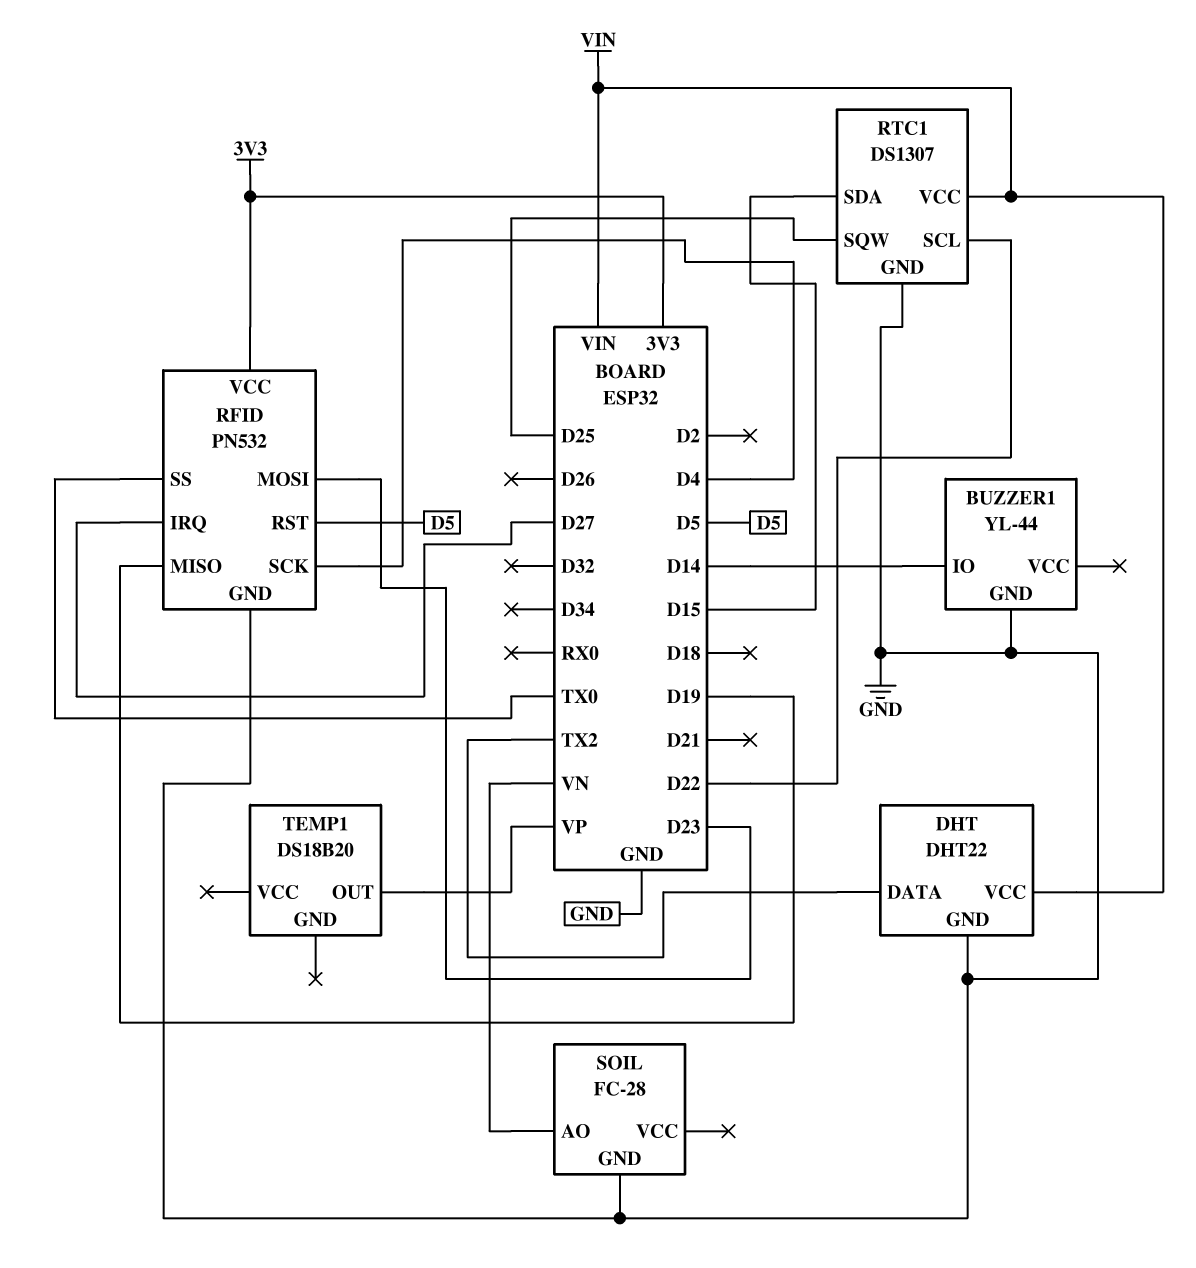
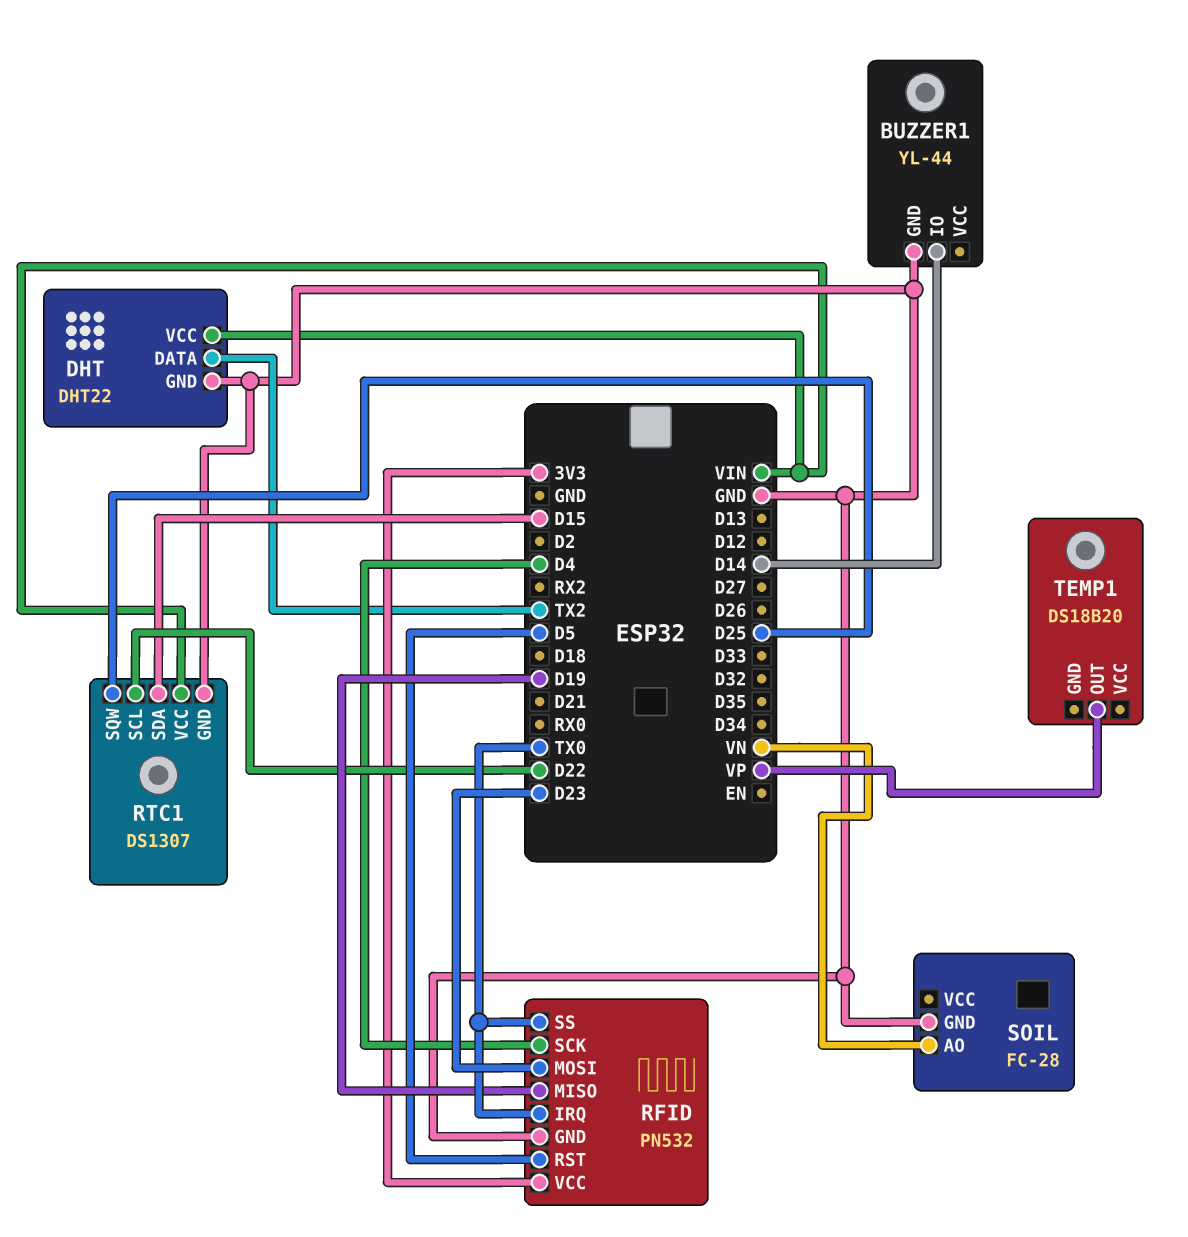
RFID pin IRQ: D27 -> TX0

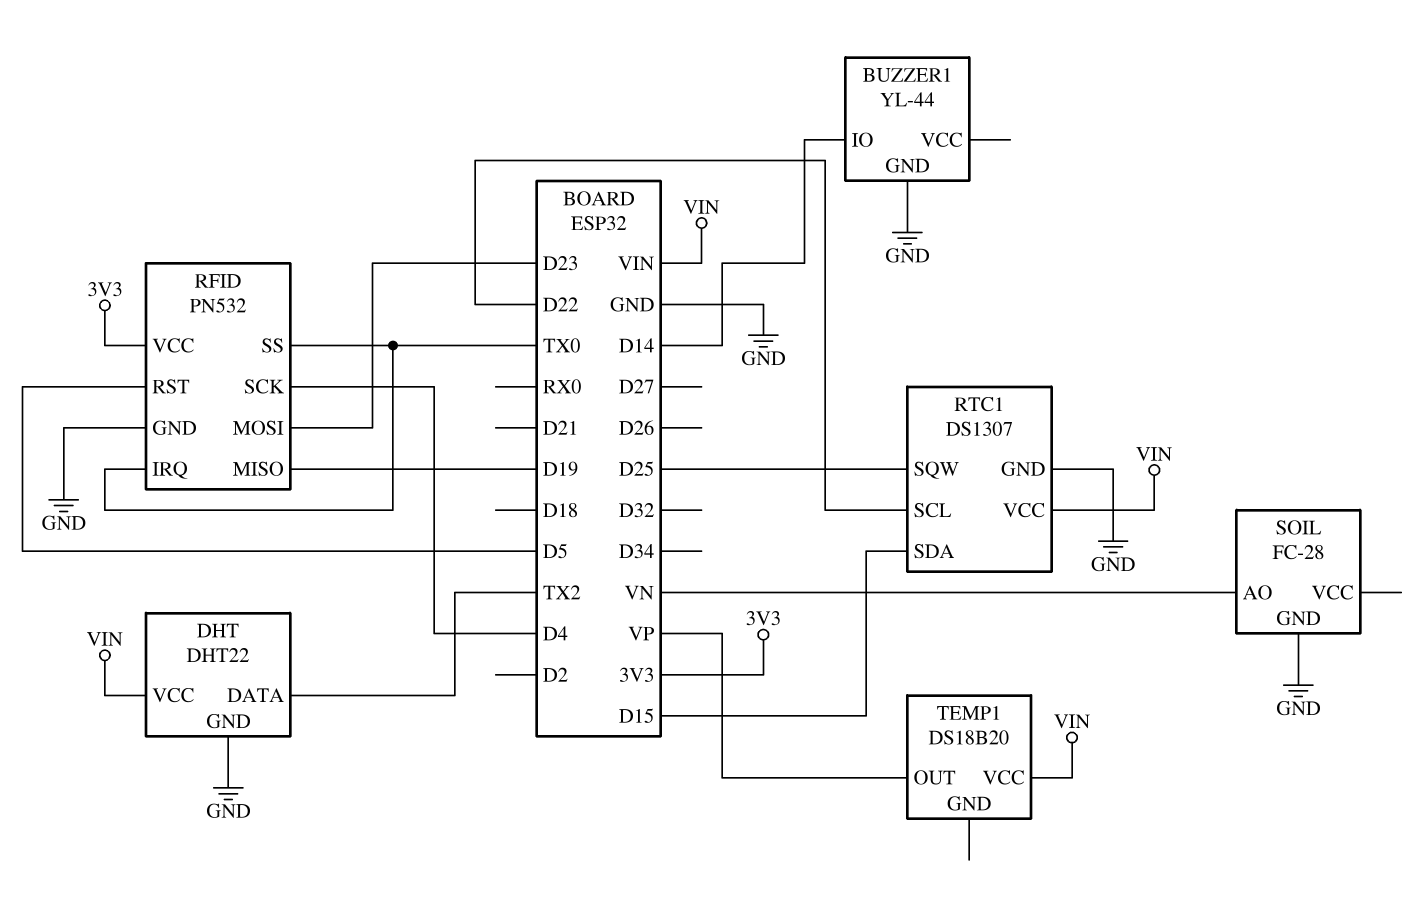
TEMP1 pin VCC: none -> VIN

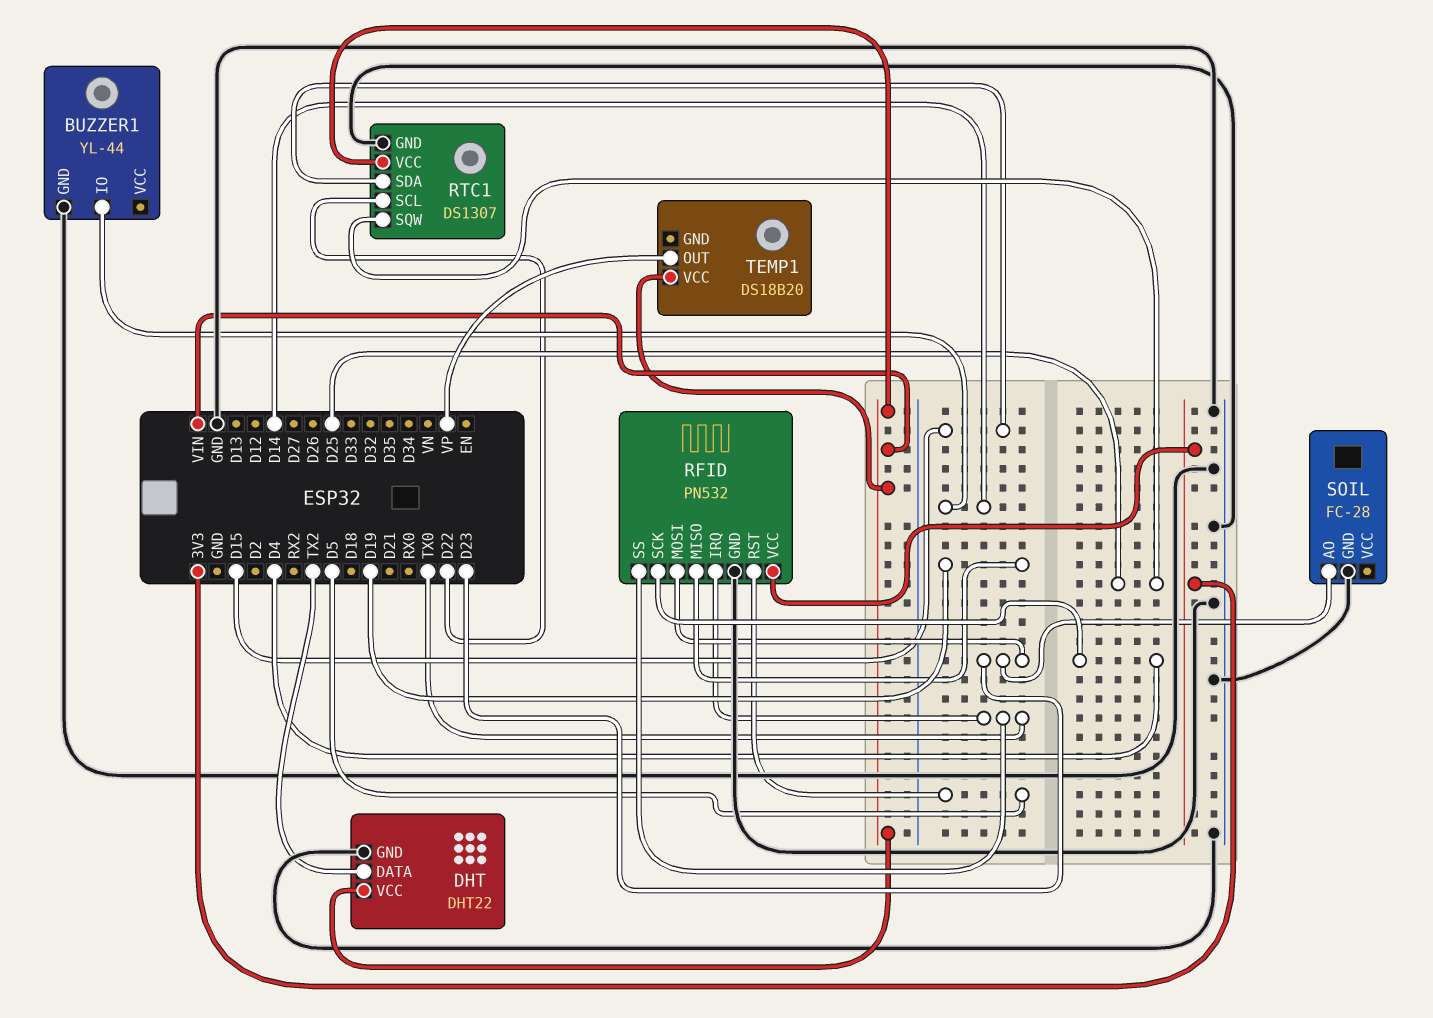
SOIL pin AO: VN -> D23

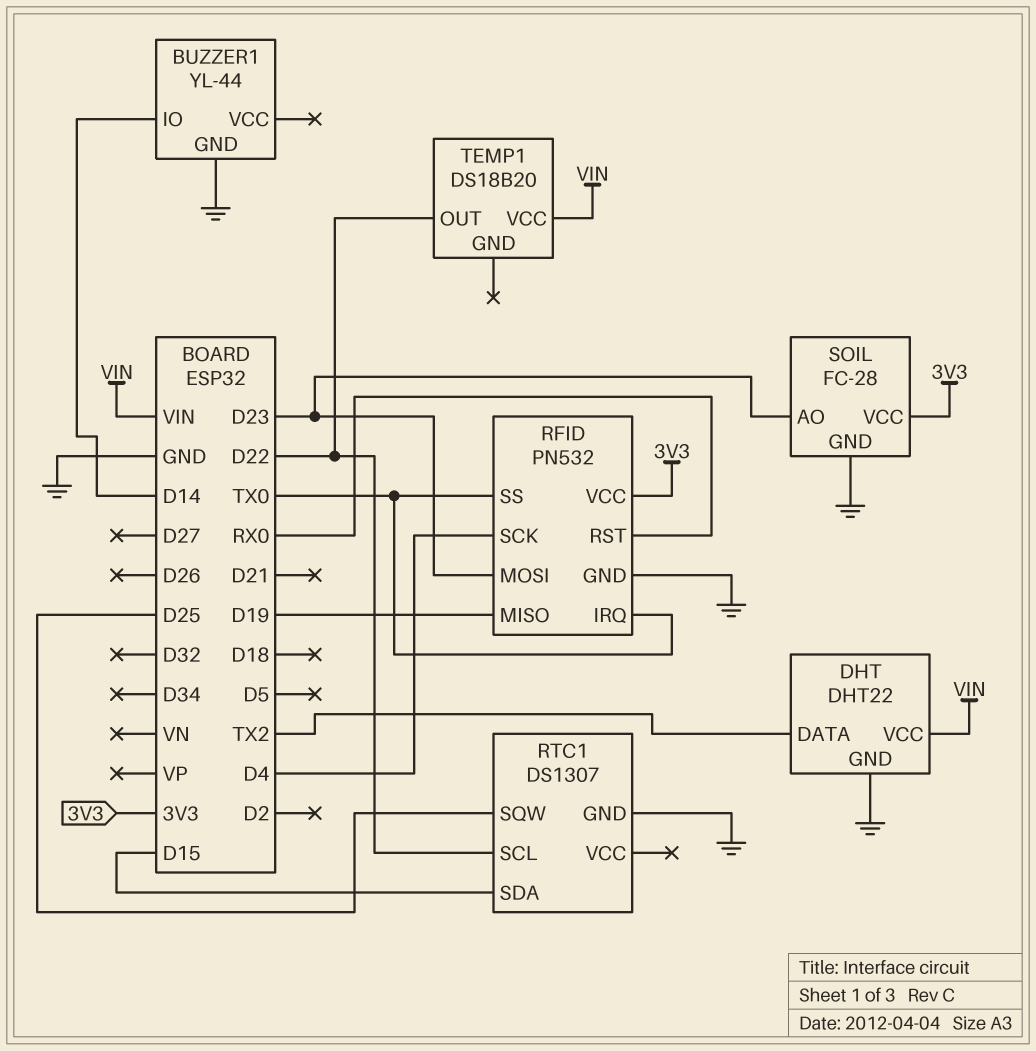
RFID pin RST: D5 -> RX0
RTC1 pin VCC: VIN -> none
SOIL pin VCC: none -> 3V3
TEMP1 pin OUT: VP -> D22

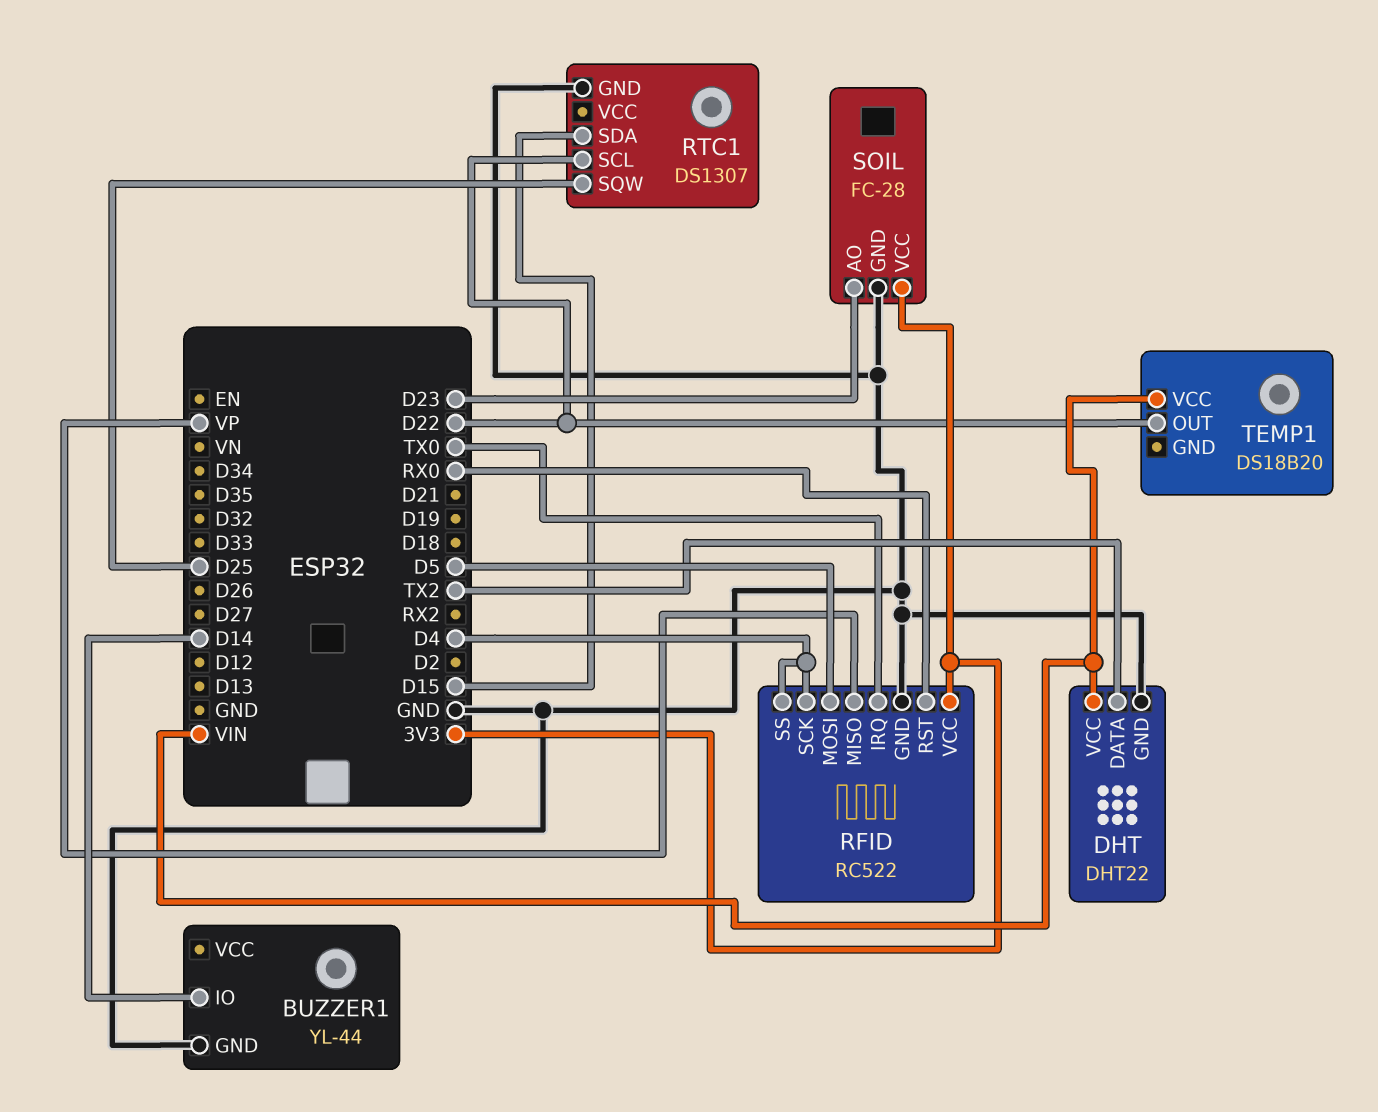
RFID: PN532 -> RC522
RFID pin MISO: D19 -> VP
RFID pin MOSI: D23 -> D5
RFID pin SS: TX0 -> D4

